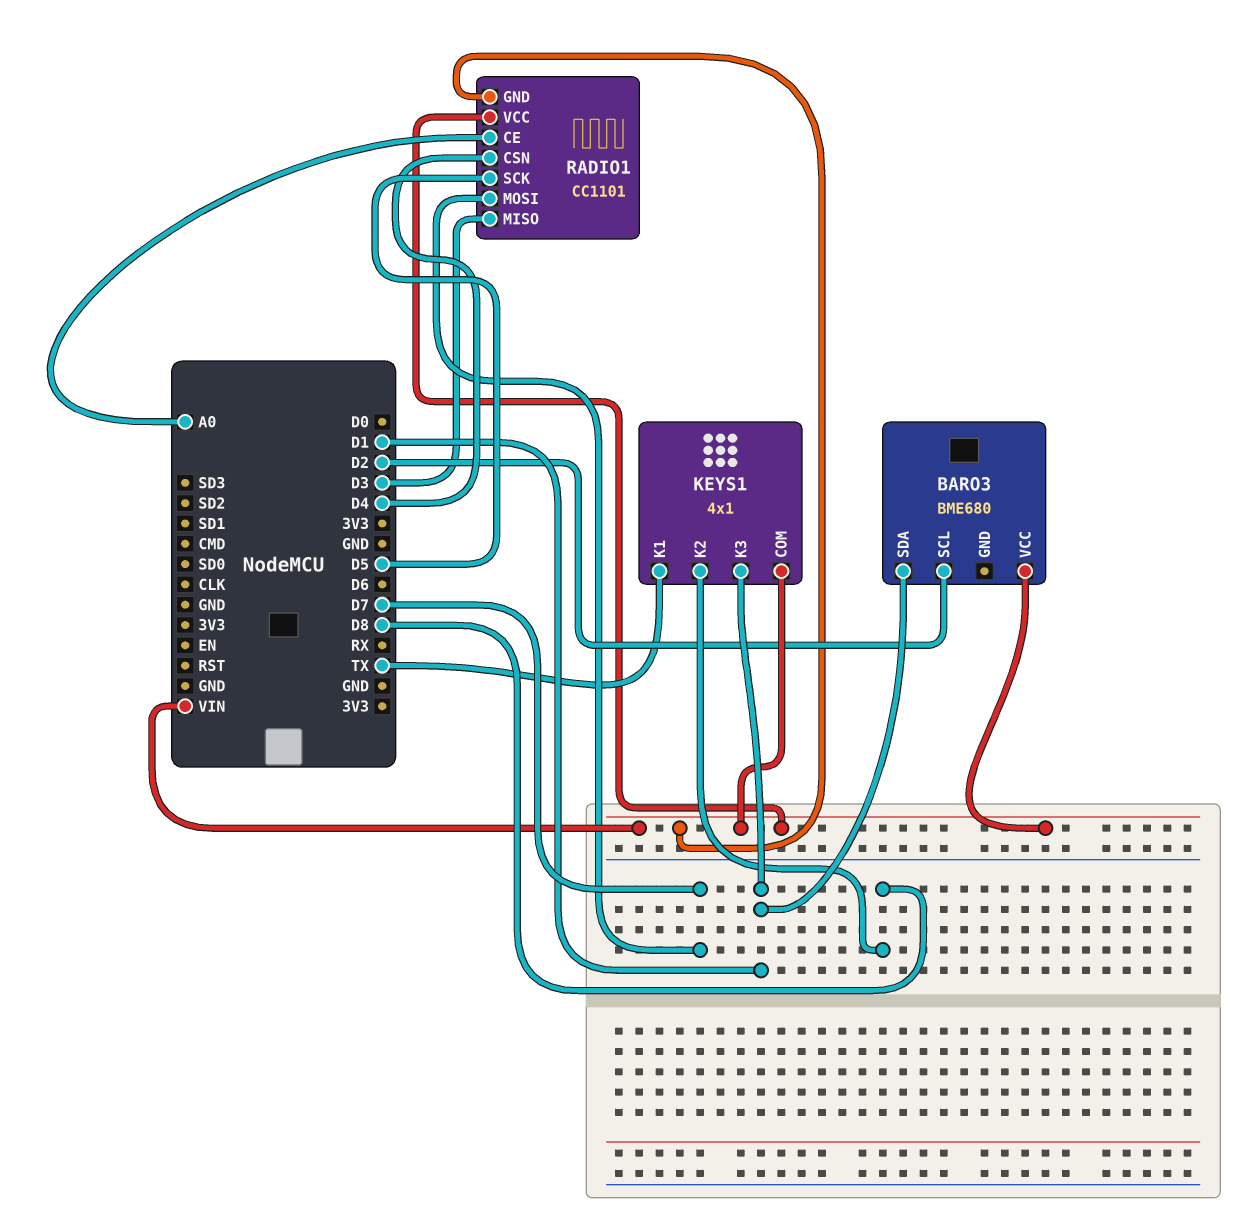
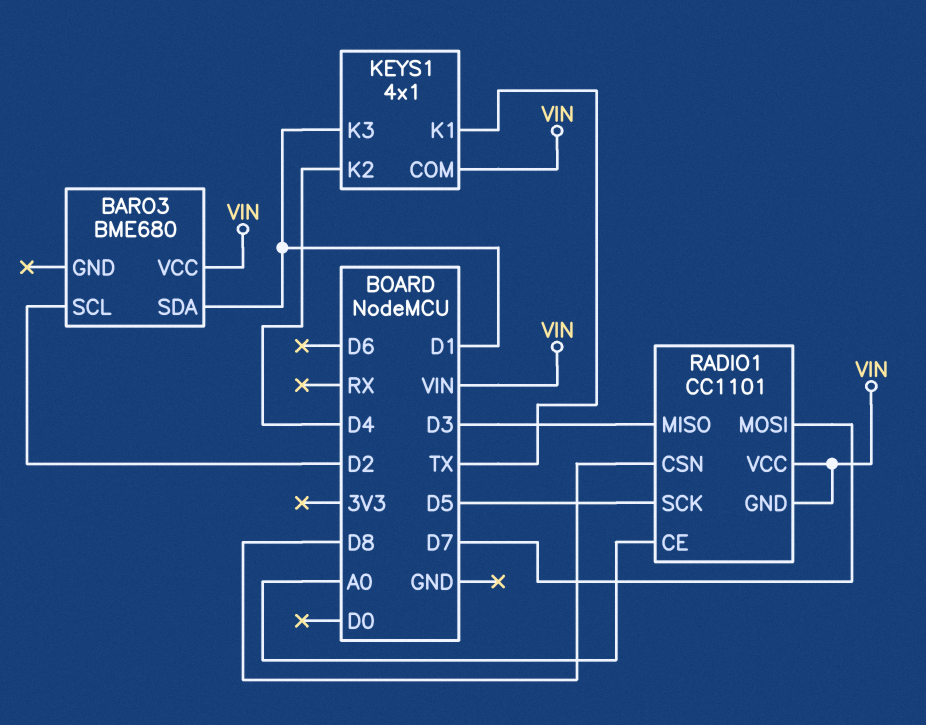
KEYS1 pin K2: D8 -> D4
RADIO1 pin CSN: D4 -> D8

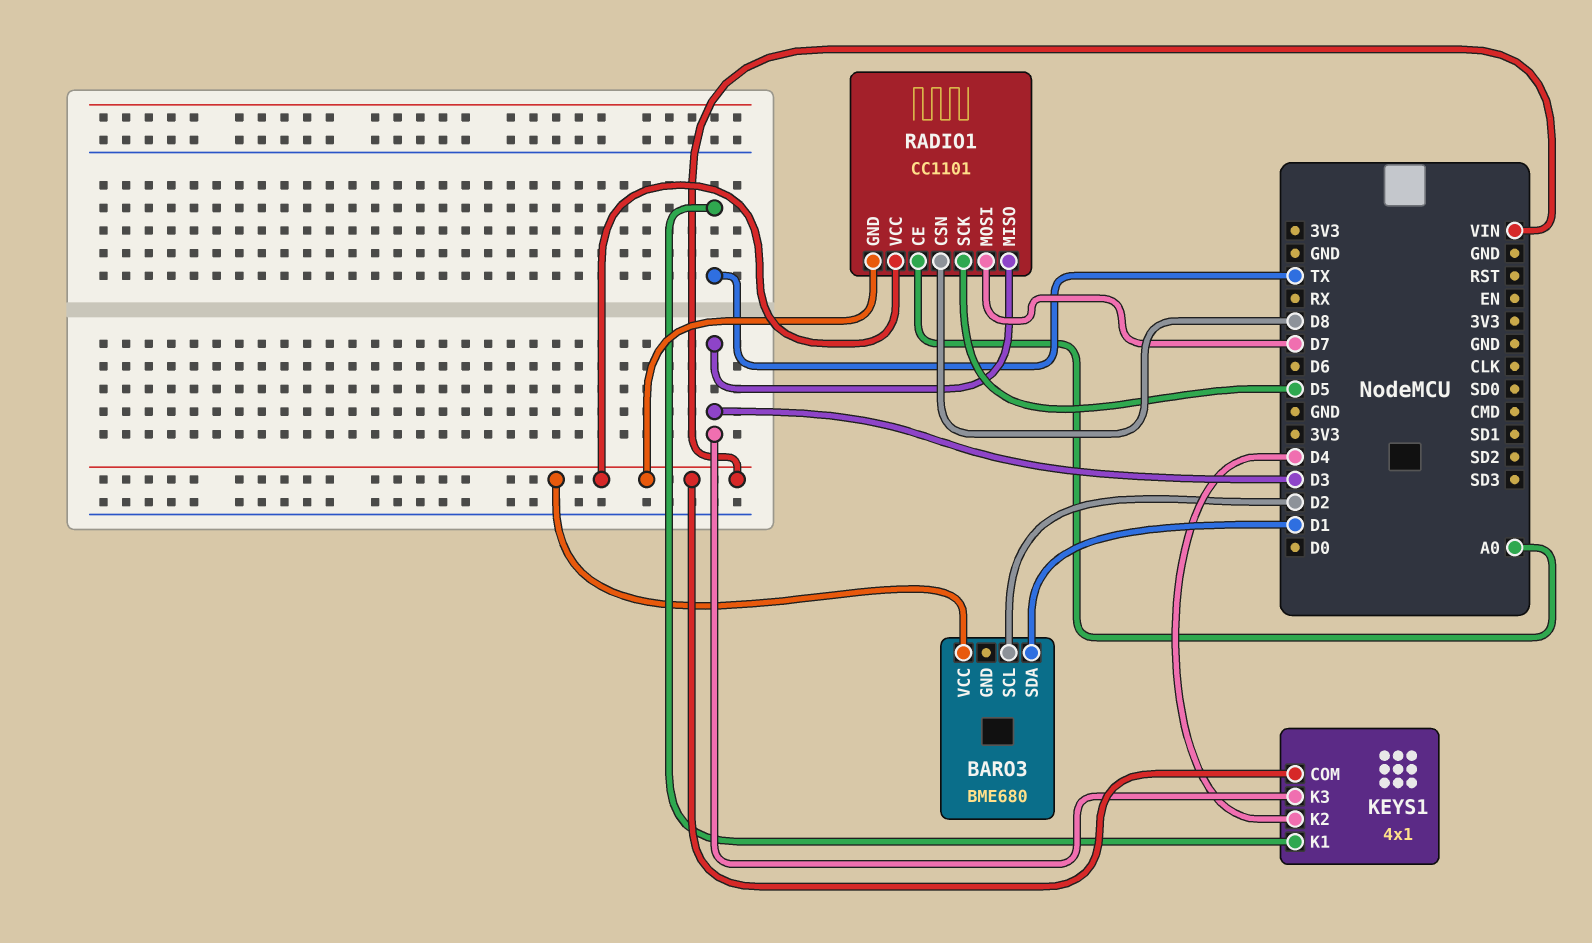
KEYS1 pin K3: D1 -> D3

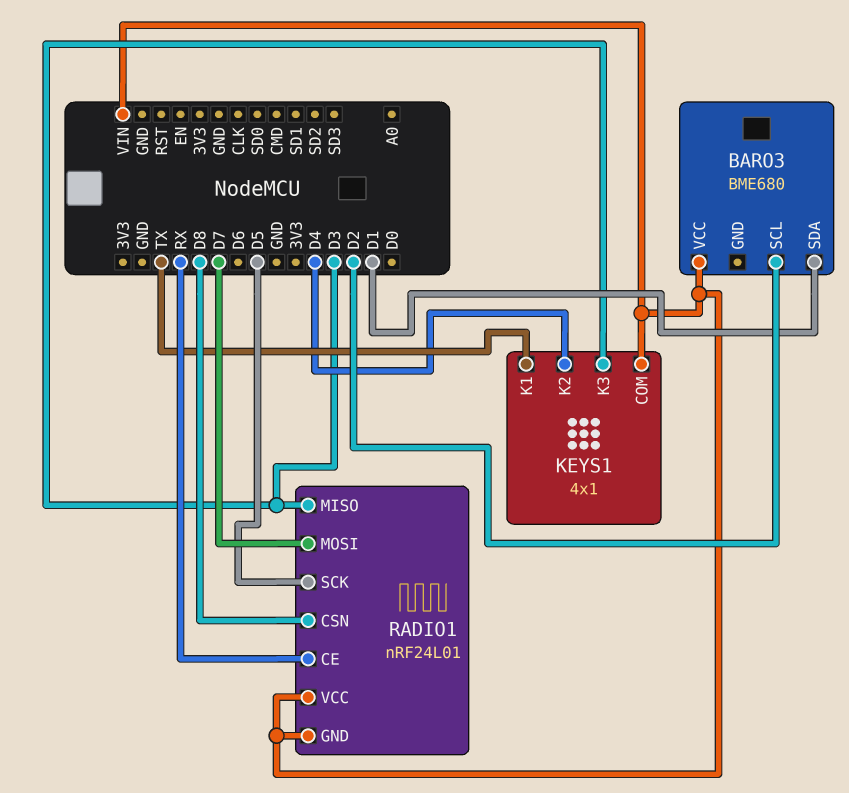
RADIO1: CC1101 -> nRF24L01
RADIO1 pin CE: A0 -> RX

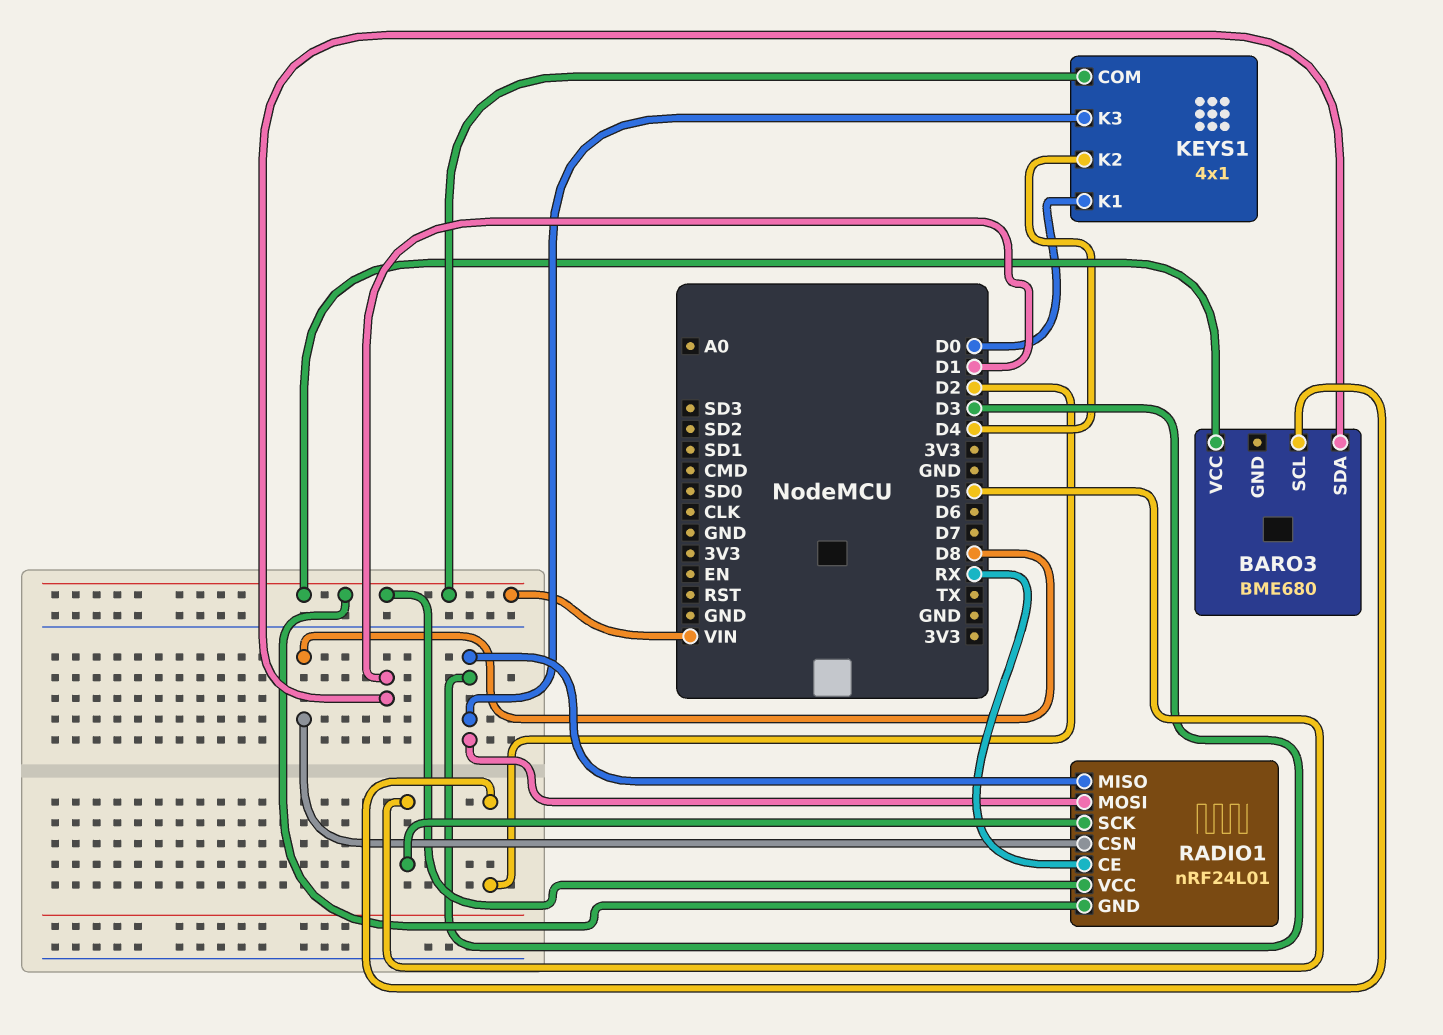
KEYS1 pin K1: TX -> D0
RADIO1 pin MOSI: D7 -> D3

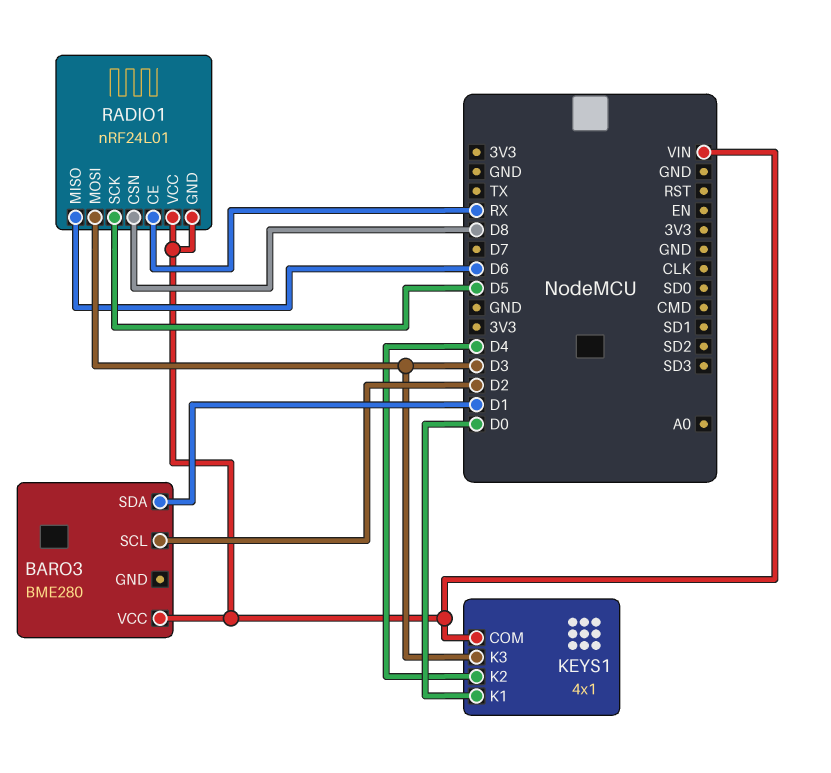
BARO3: BME680 -> BME280
RADIO1 pin MISO: D3 -> D6

